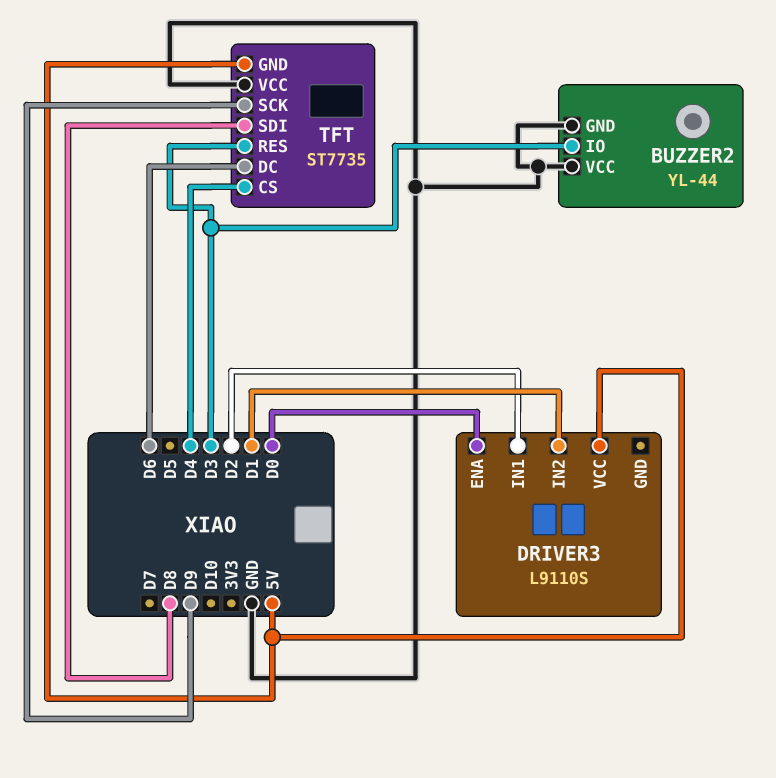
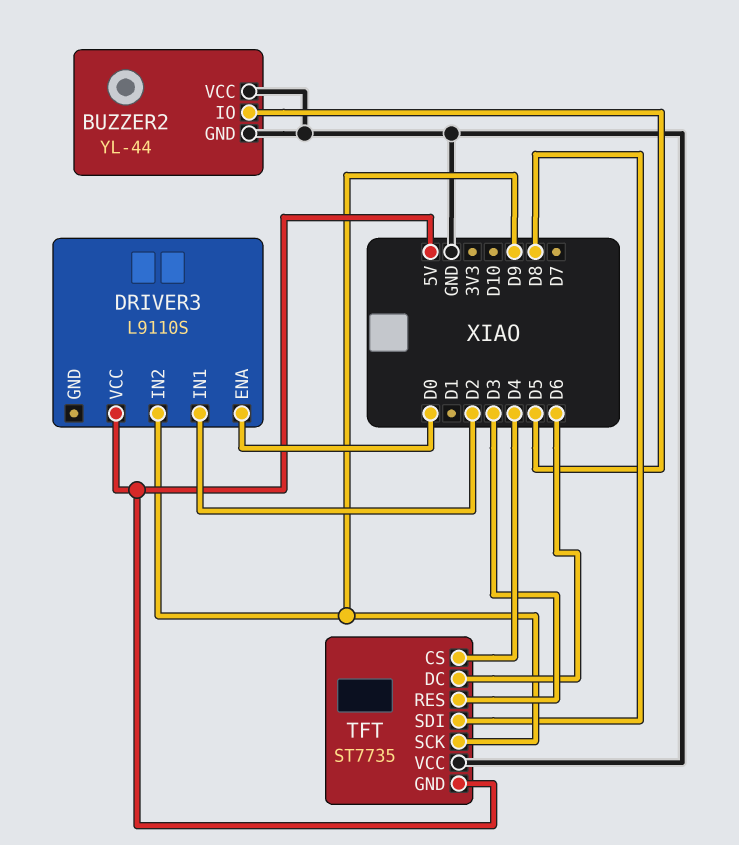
BUZZER2 pin IO: D3 -> D5
DRIVER3 pin IN2: D1 -> D9

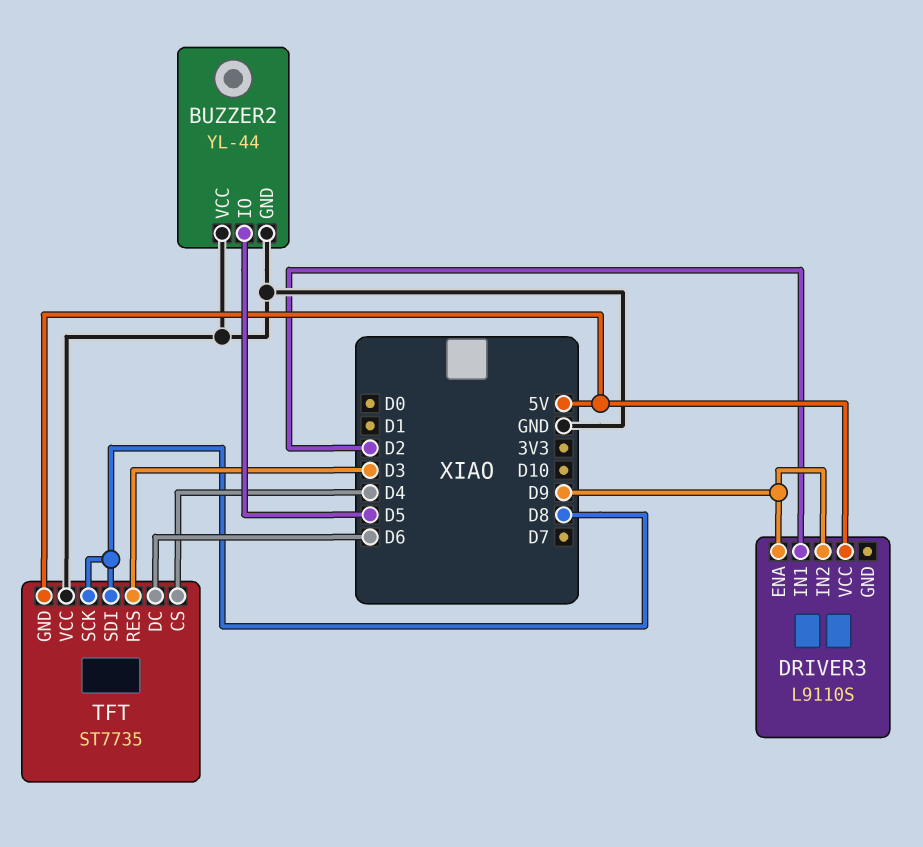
DRIVER3 pin ENA: D0 -> D9
TFT pin SCK: D9 -> D8

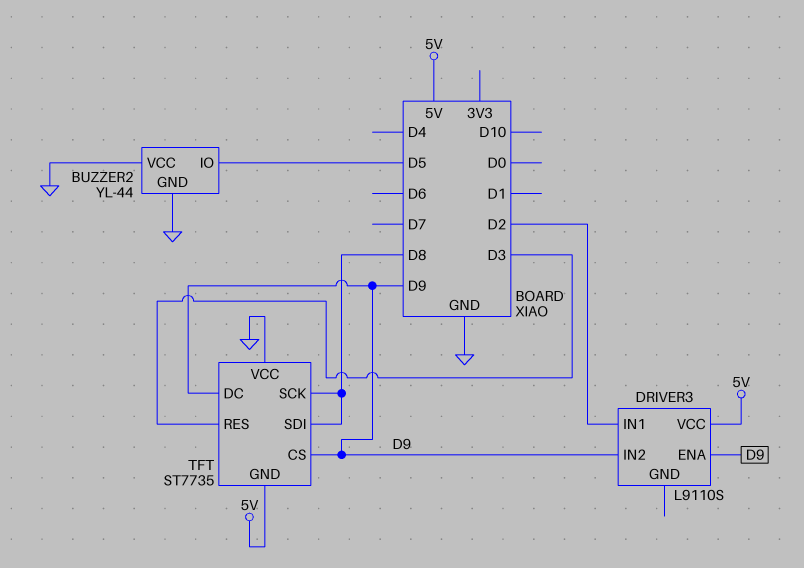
TFT pin CS: D4 -> D9
TFT pin DC: D6 -> D9

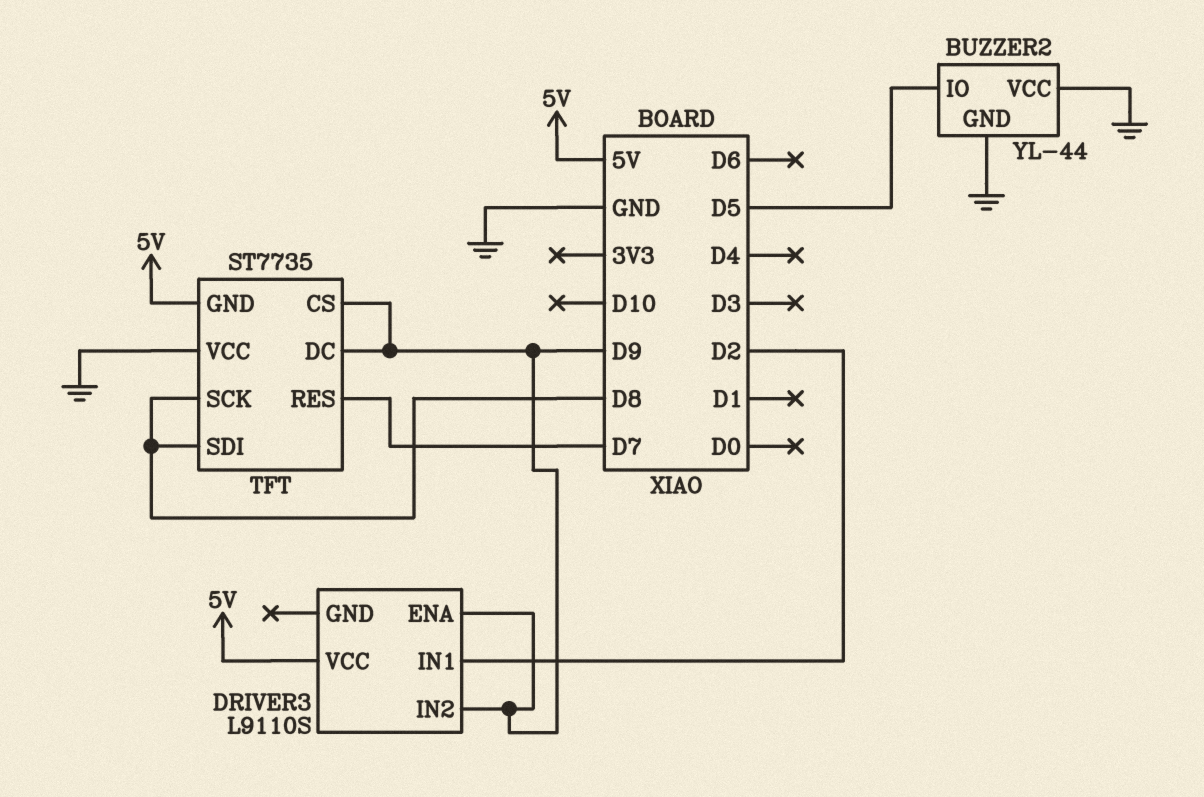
TFT pin RES: D3 -> D7

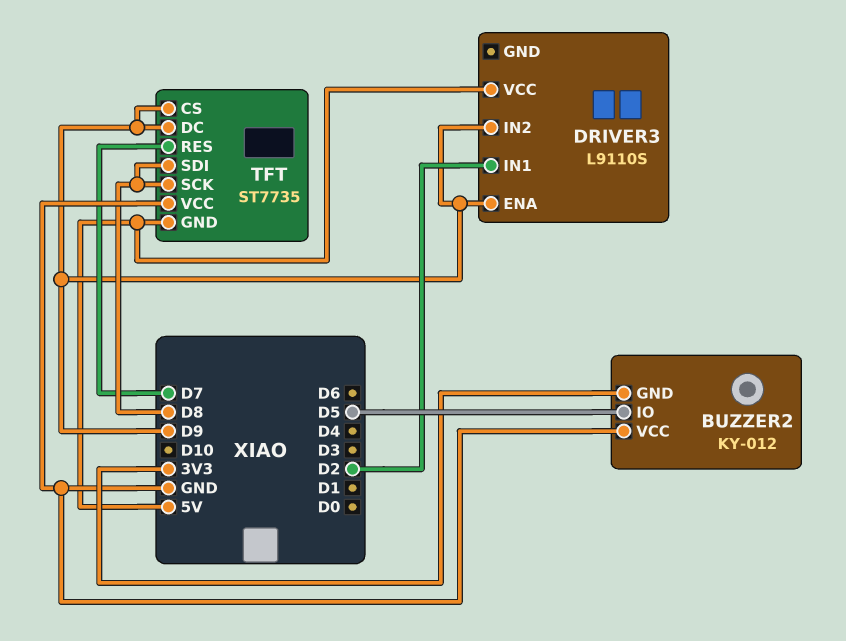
BUZZER2: YL-44 -> KY-012
BUZZER2 pin GND: GND -> 3V3

